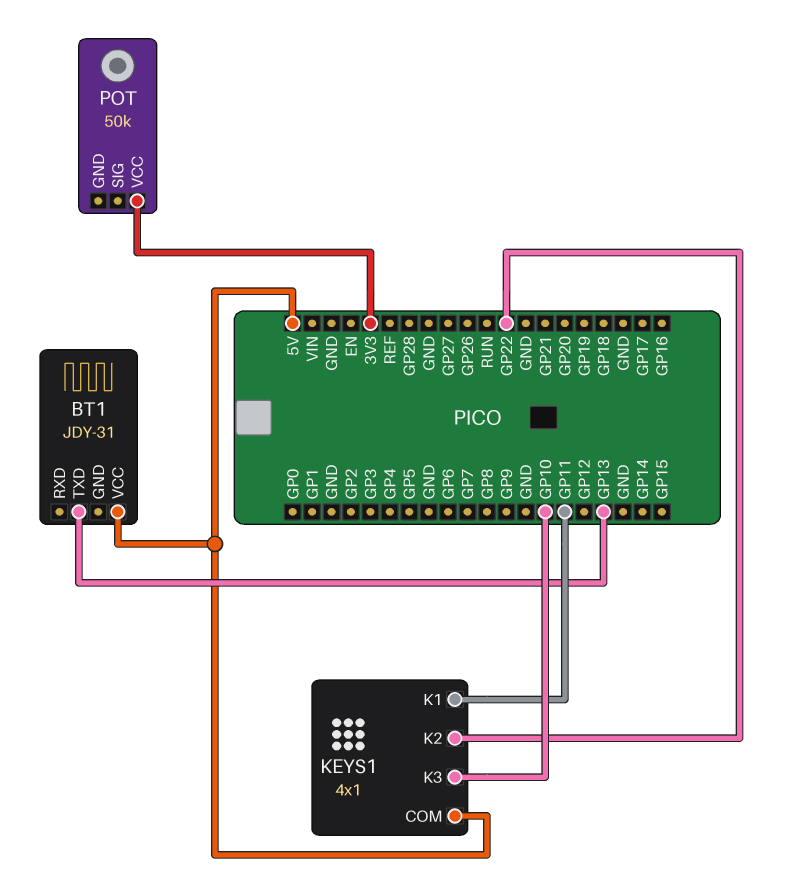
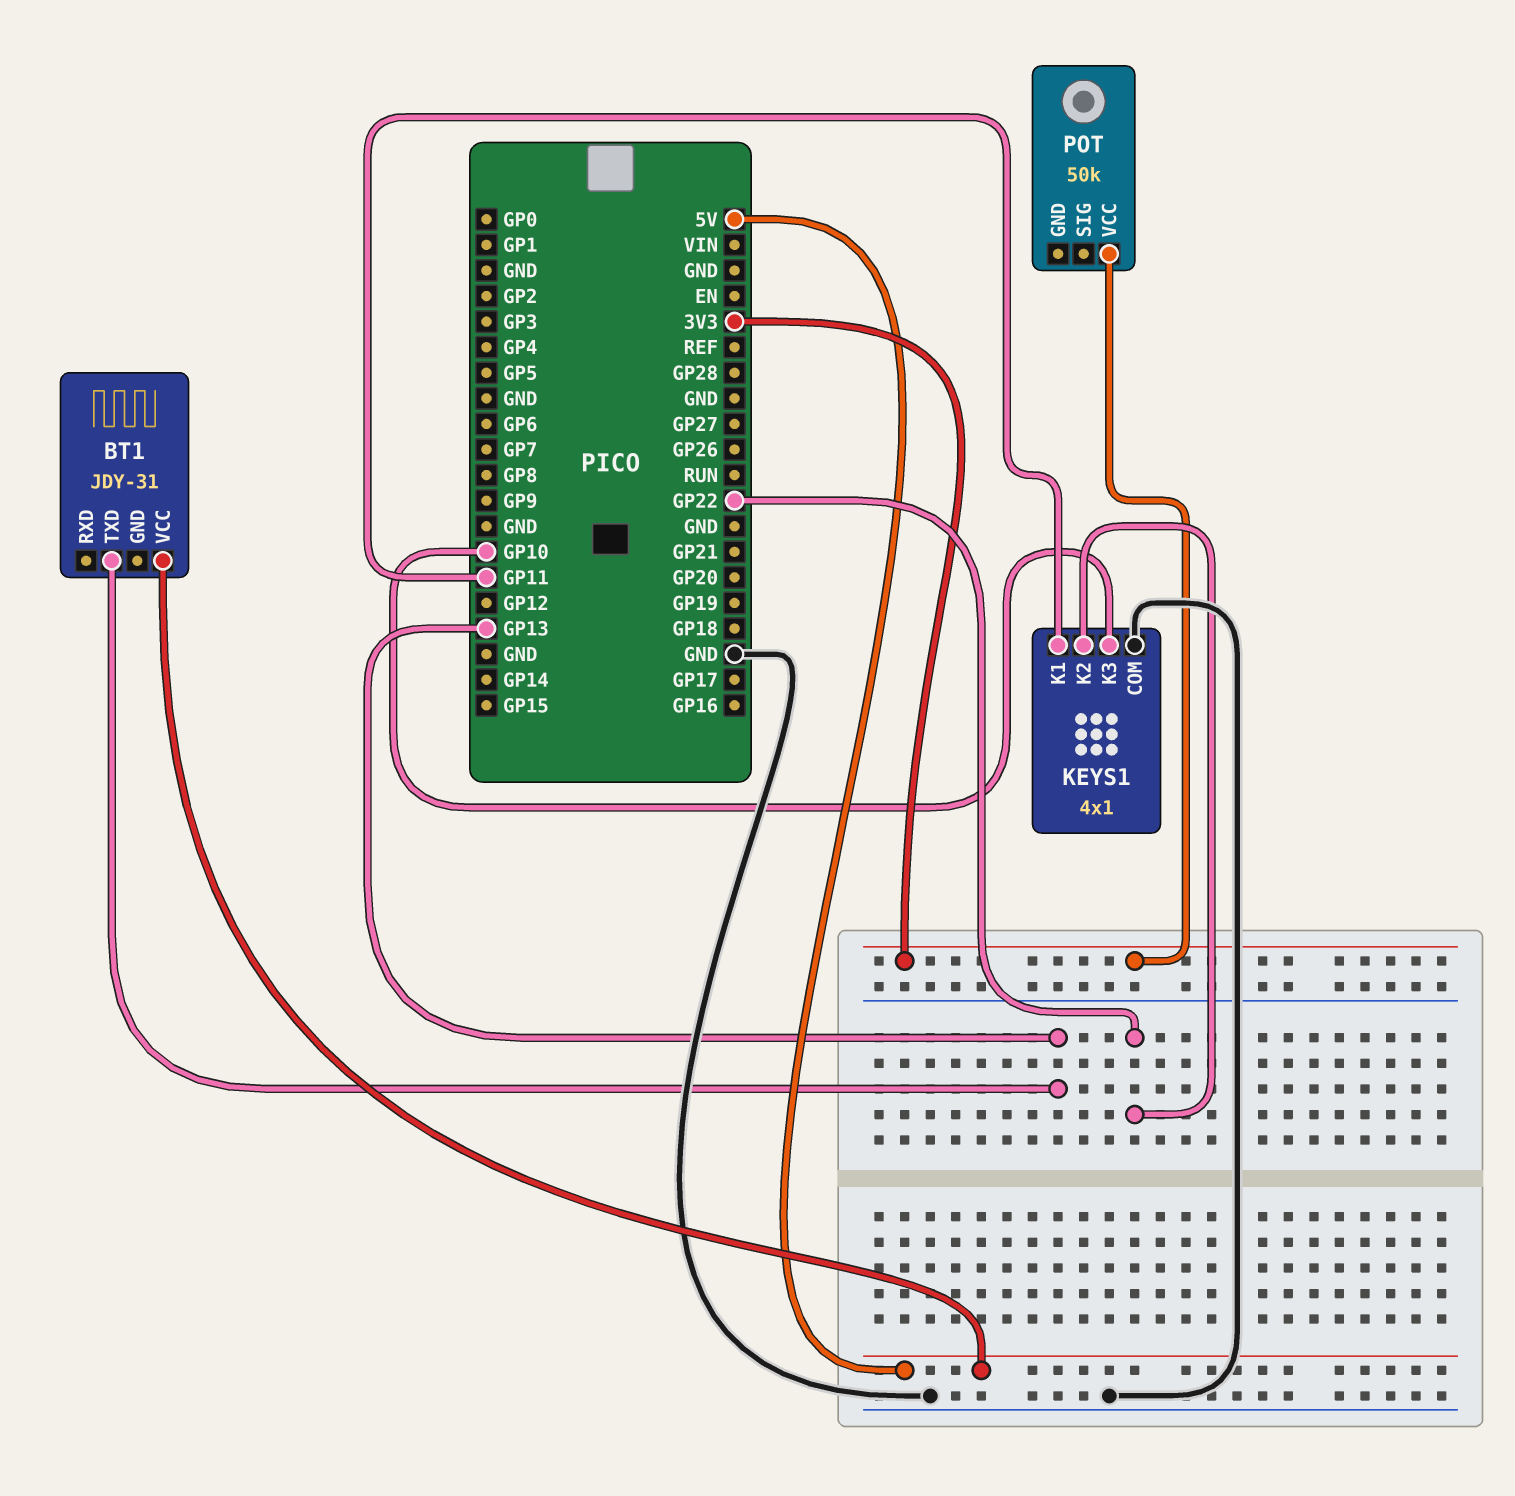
KEYS1 pin COM: 5V -> GND

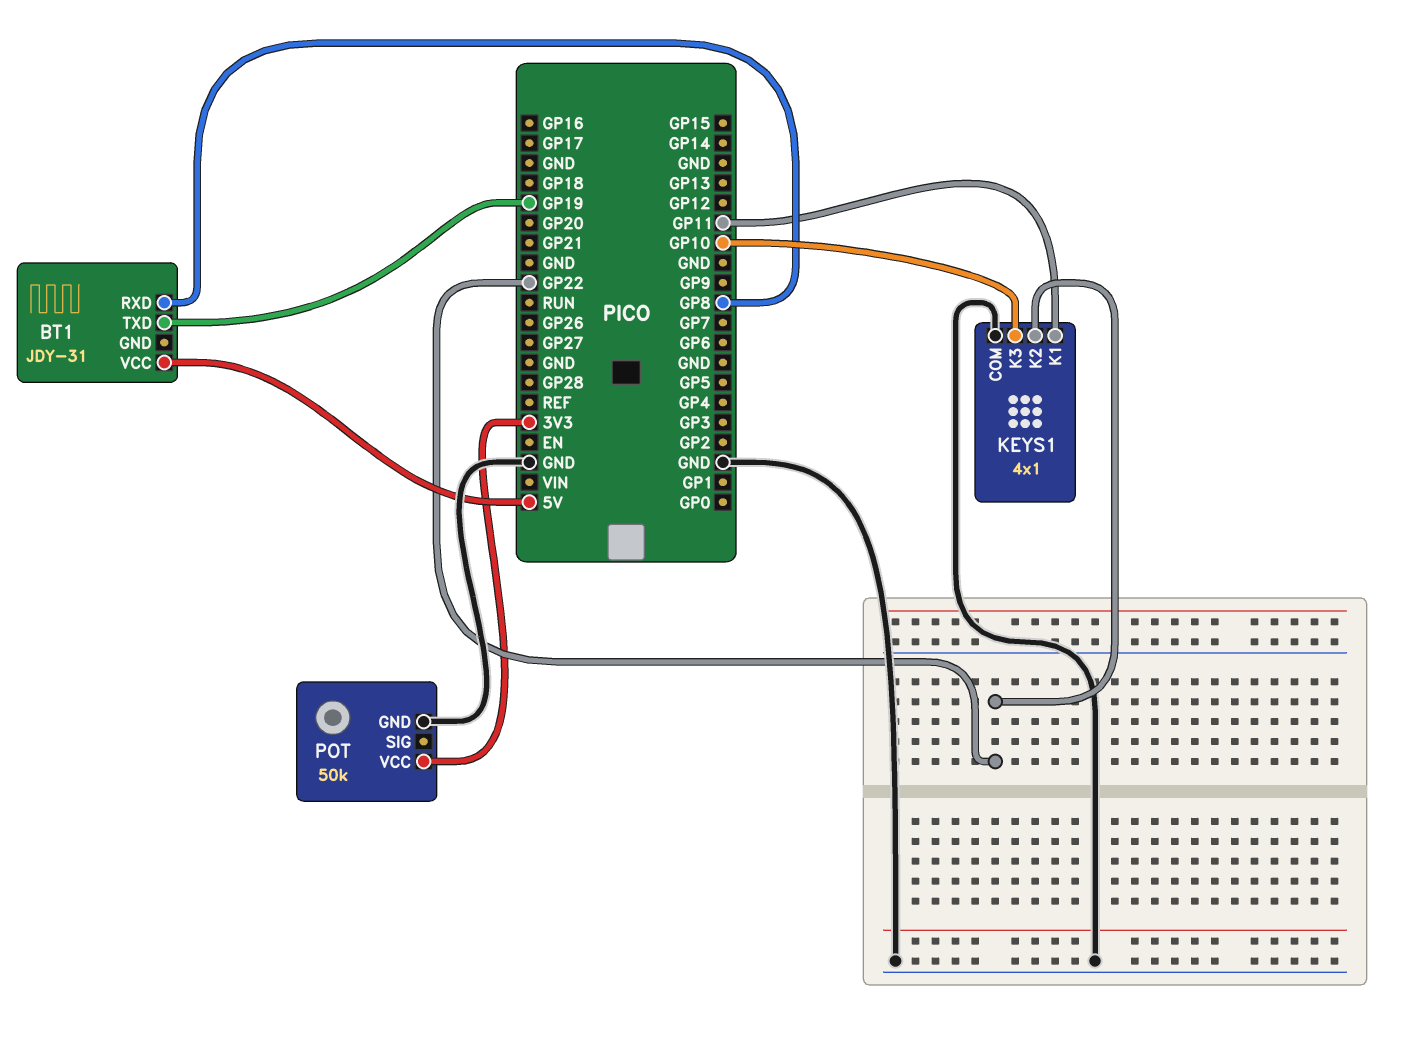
BT1 pin RXD: none -> GP8
BT1 pin TXD: GP13 -> GP19
POT pin GND: none -> GND

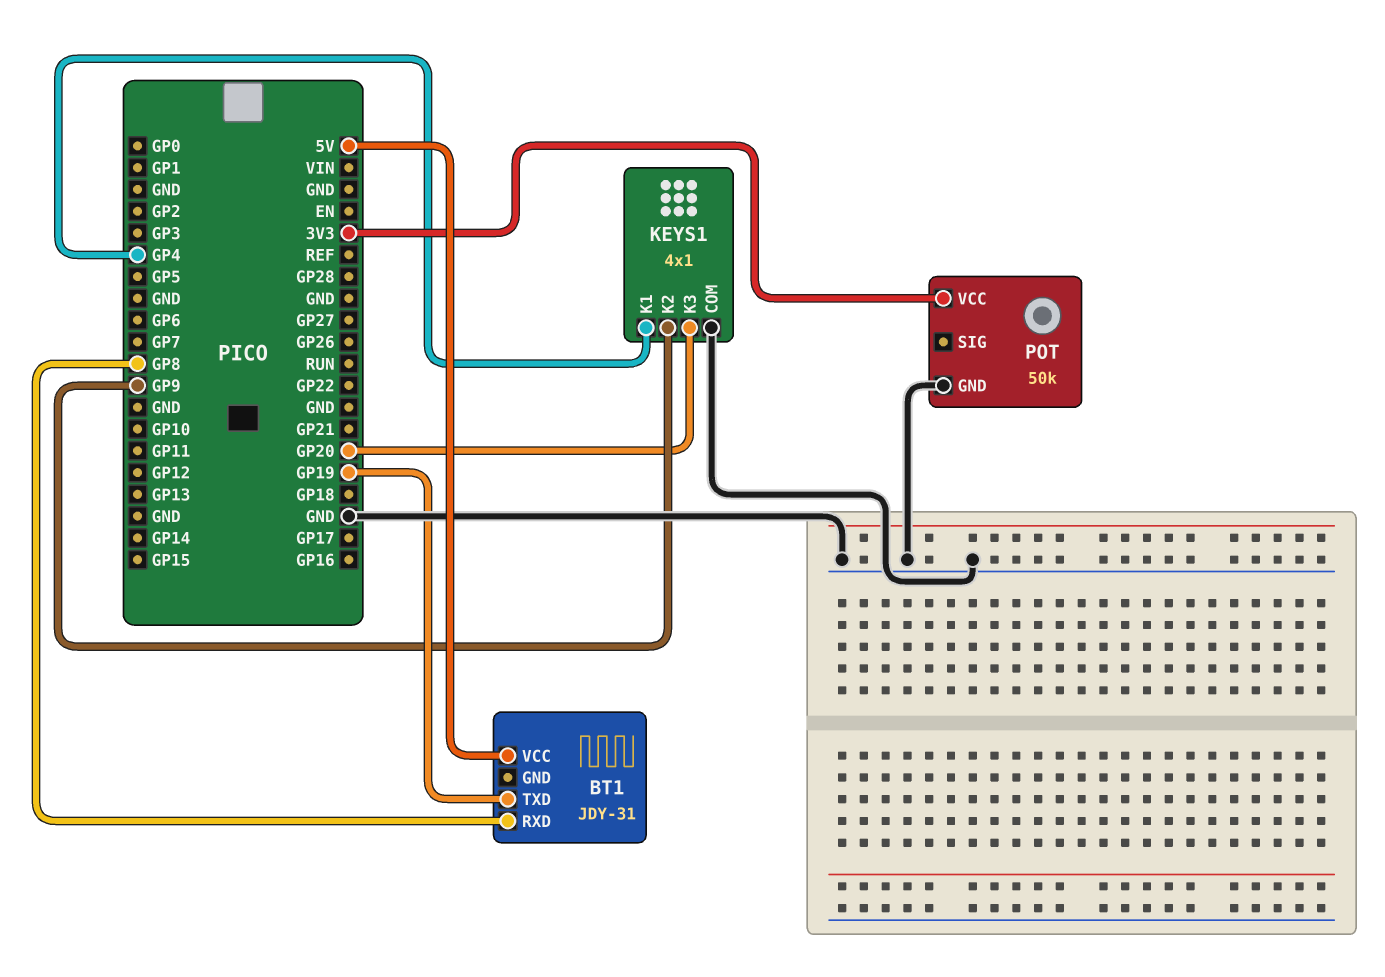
KEYS1 pin K1: GP11 -> GP4
KEYS1 pin K2: GP22 -> GP9
KEYS1 pin K3: GP10 -> GP20

